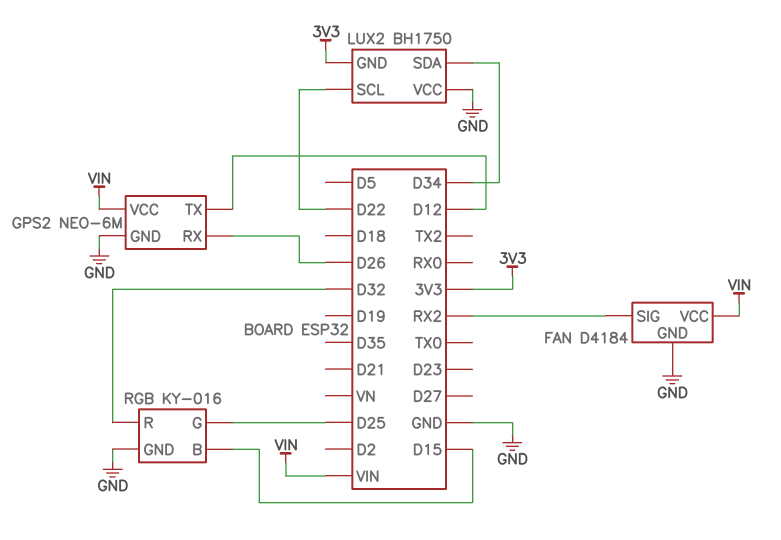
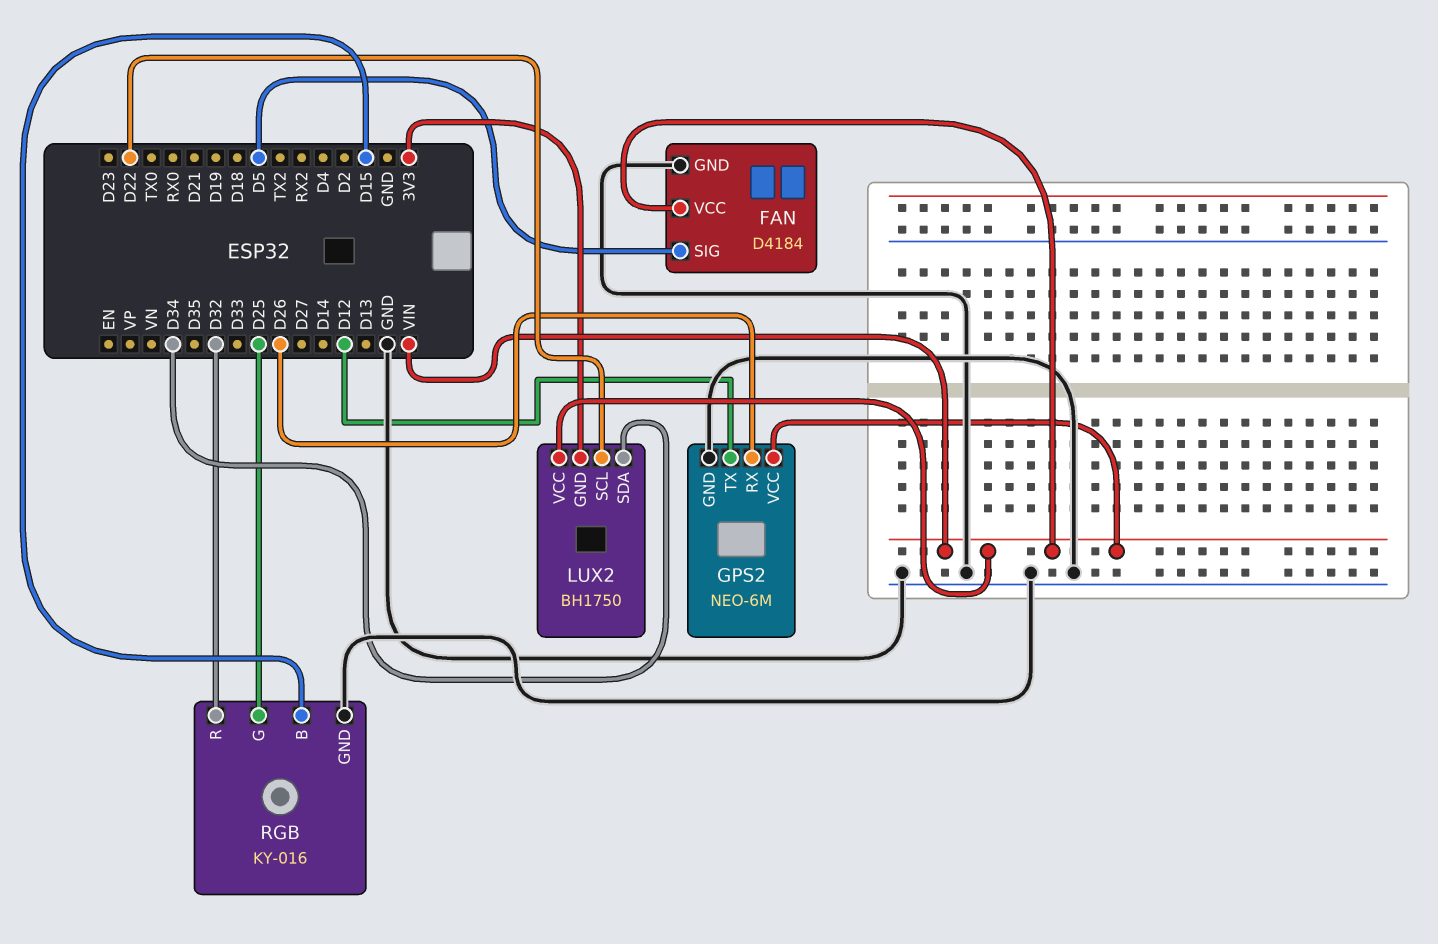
FAN pin SIG: RX2 -> D5
LUX2 pin VCC: GND -> VIN

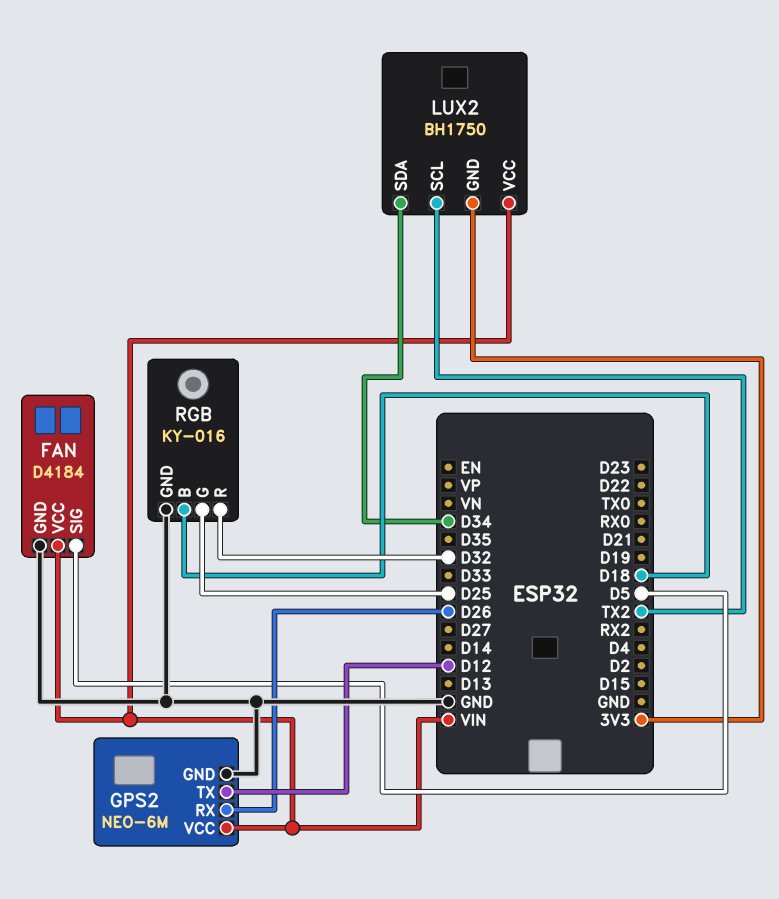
LUX2 pin SCL: D22 -> TX2
RGB pin B: D15 -> D18

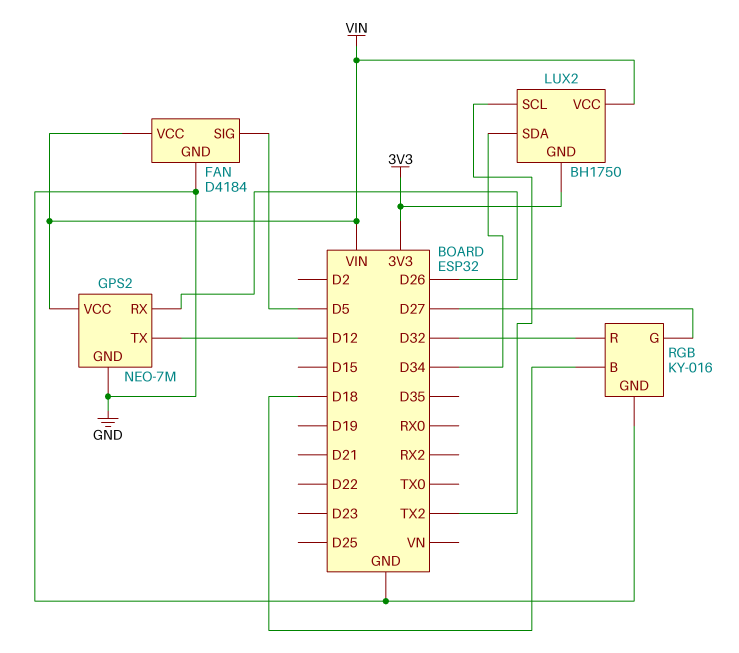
GPS2: NEO-6M -> NEO-7M
RGB pin G: D25 -> D27

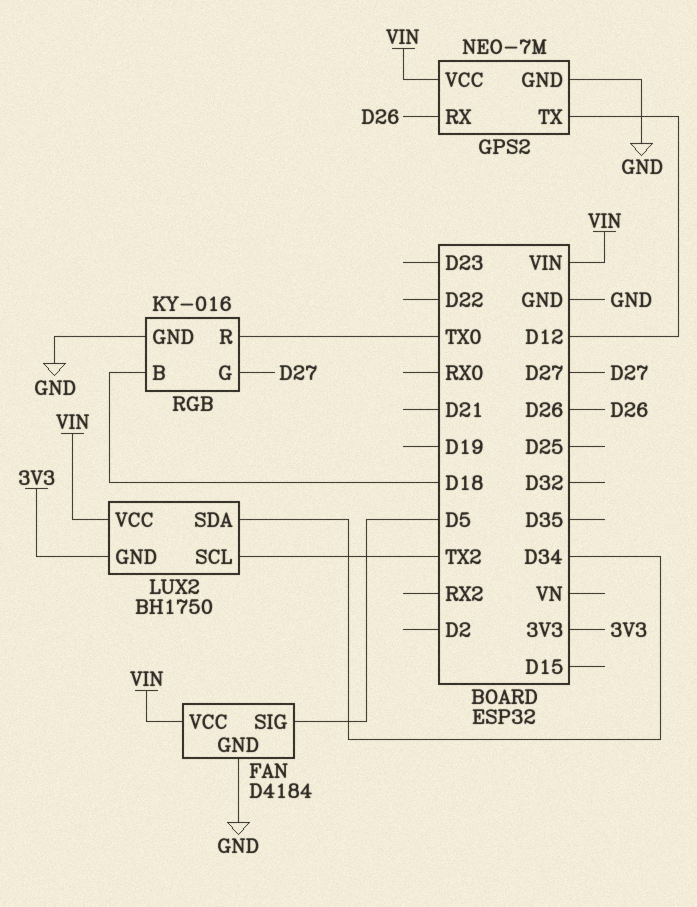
RGB pin R: D32 -> TX0

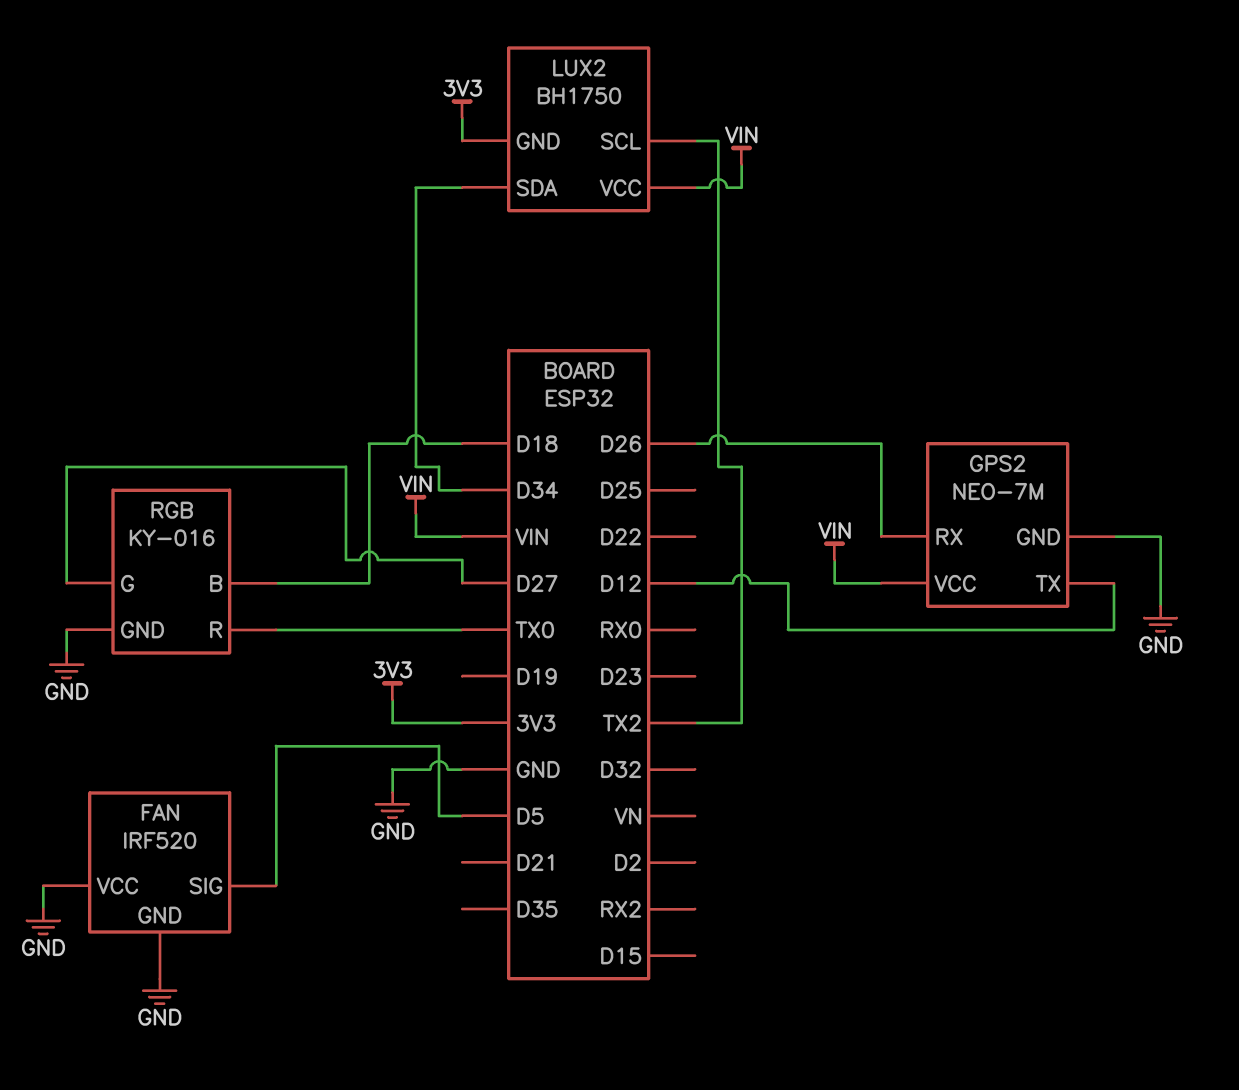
FAN: D4184 -> IRF520
FAN pin VCC: VIN -> GND

